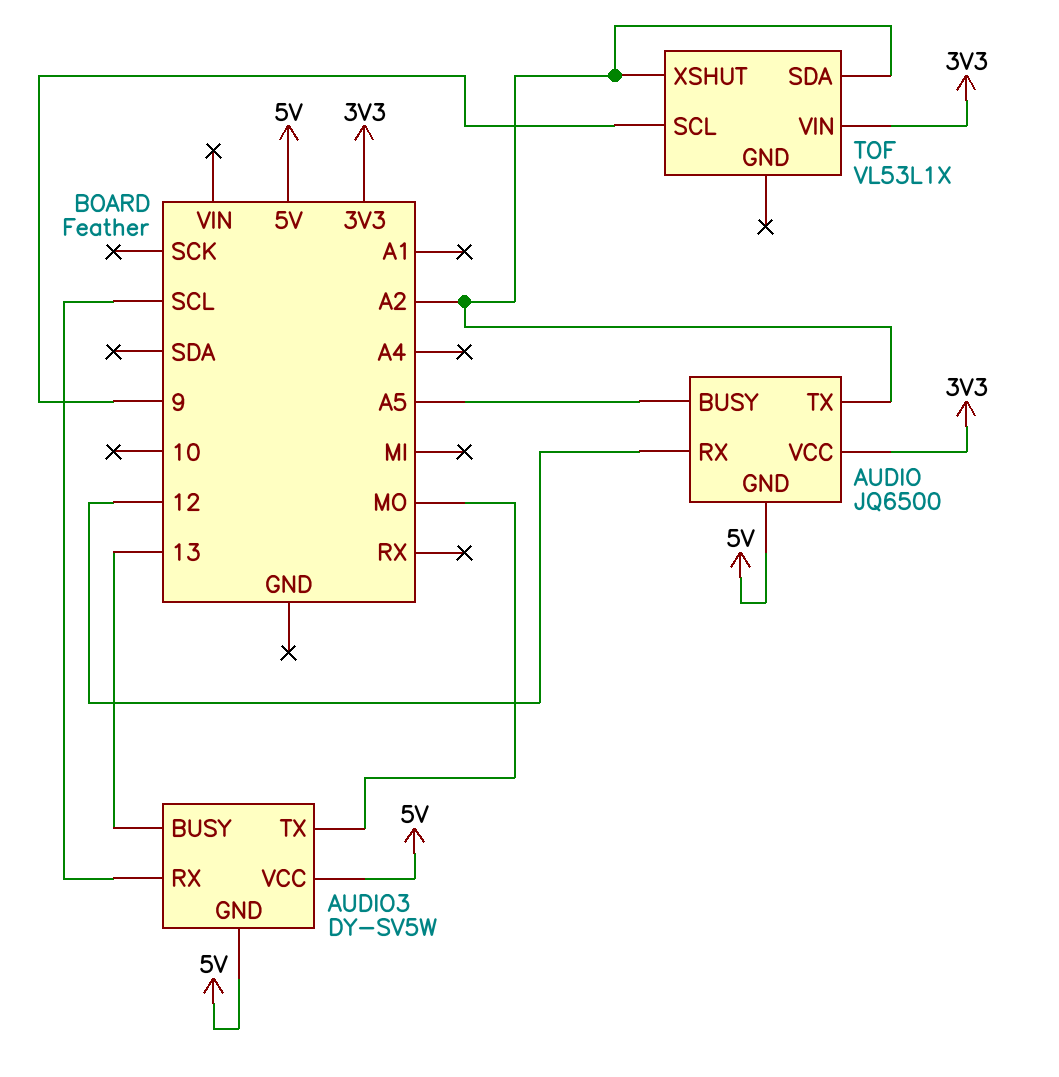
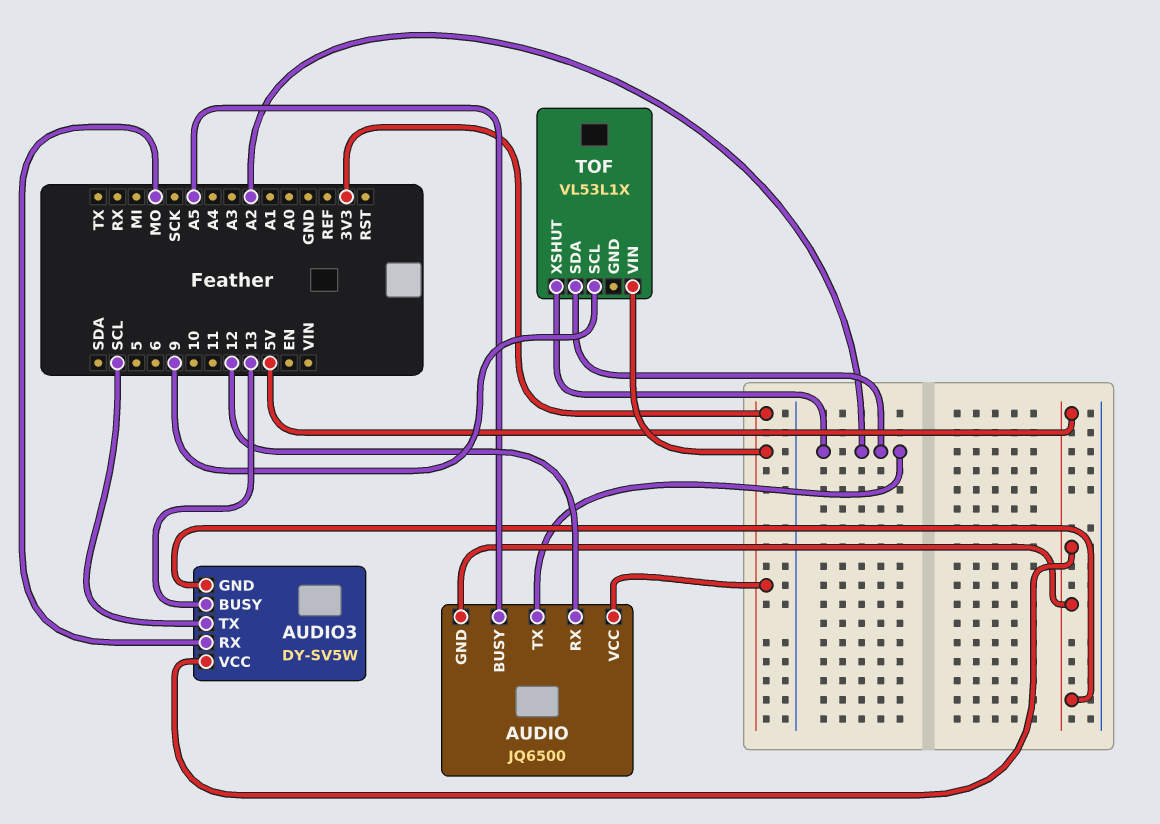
AUDIO3 pin RX: SCL -> MO
AUDIO3 pin TX: MO -> SCL

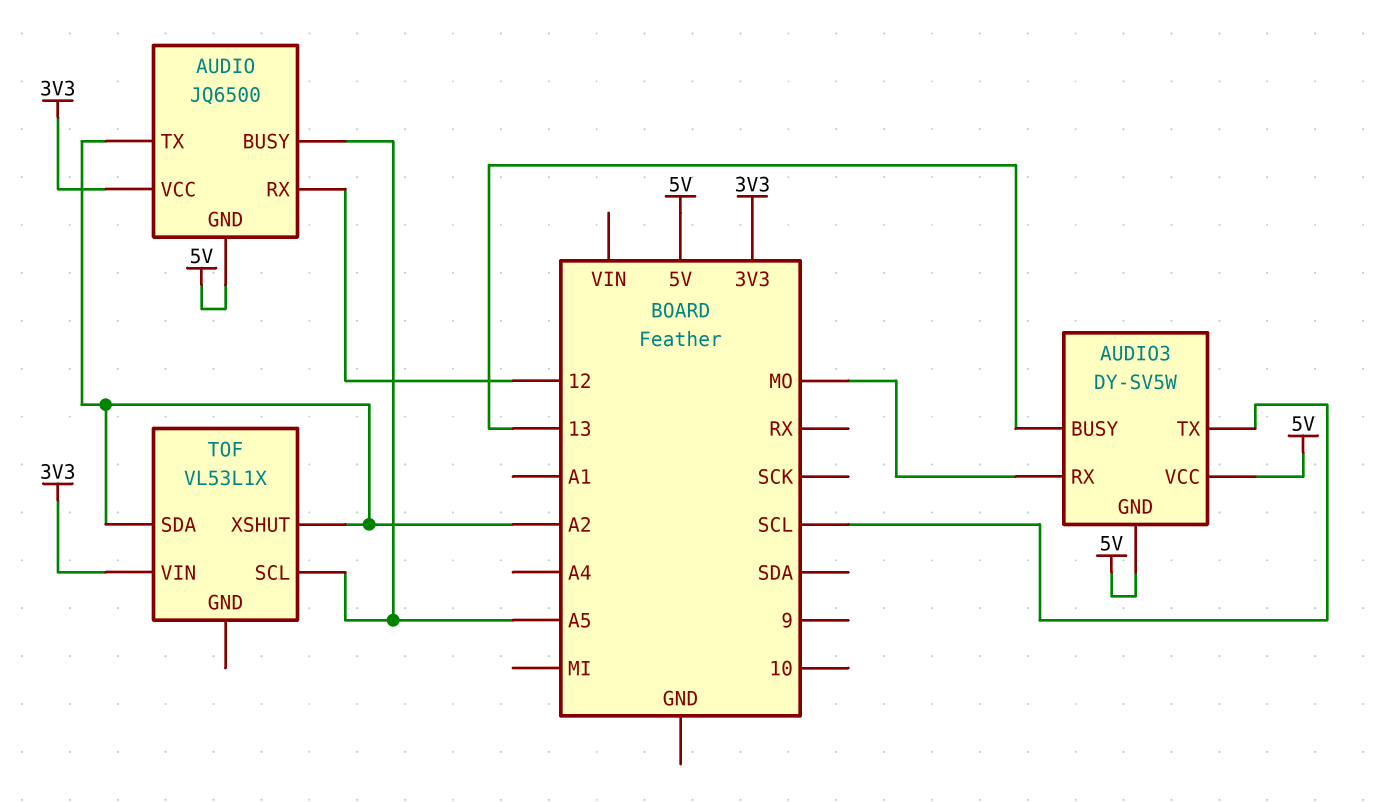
TOF pin SCL: 9 -> A5

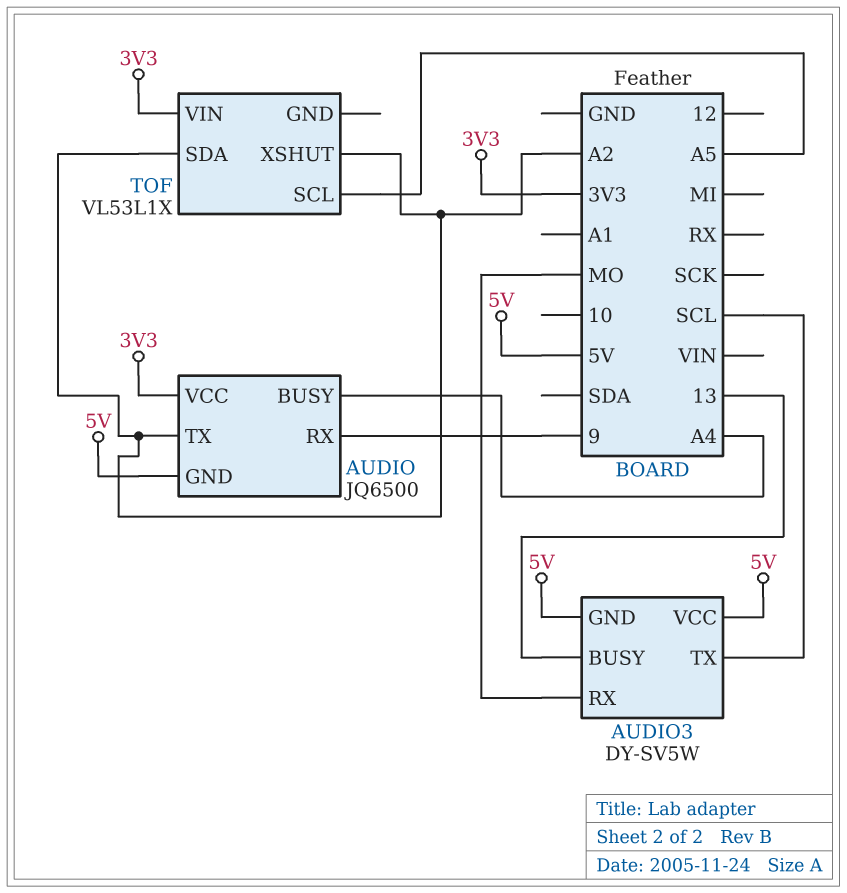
AUDIO pin BUSY: A5 -> A4
AUDIO pin RX: 12 -> 9

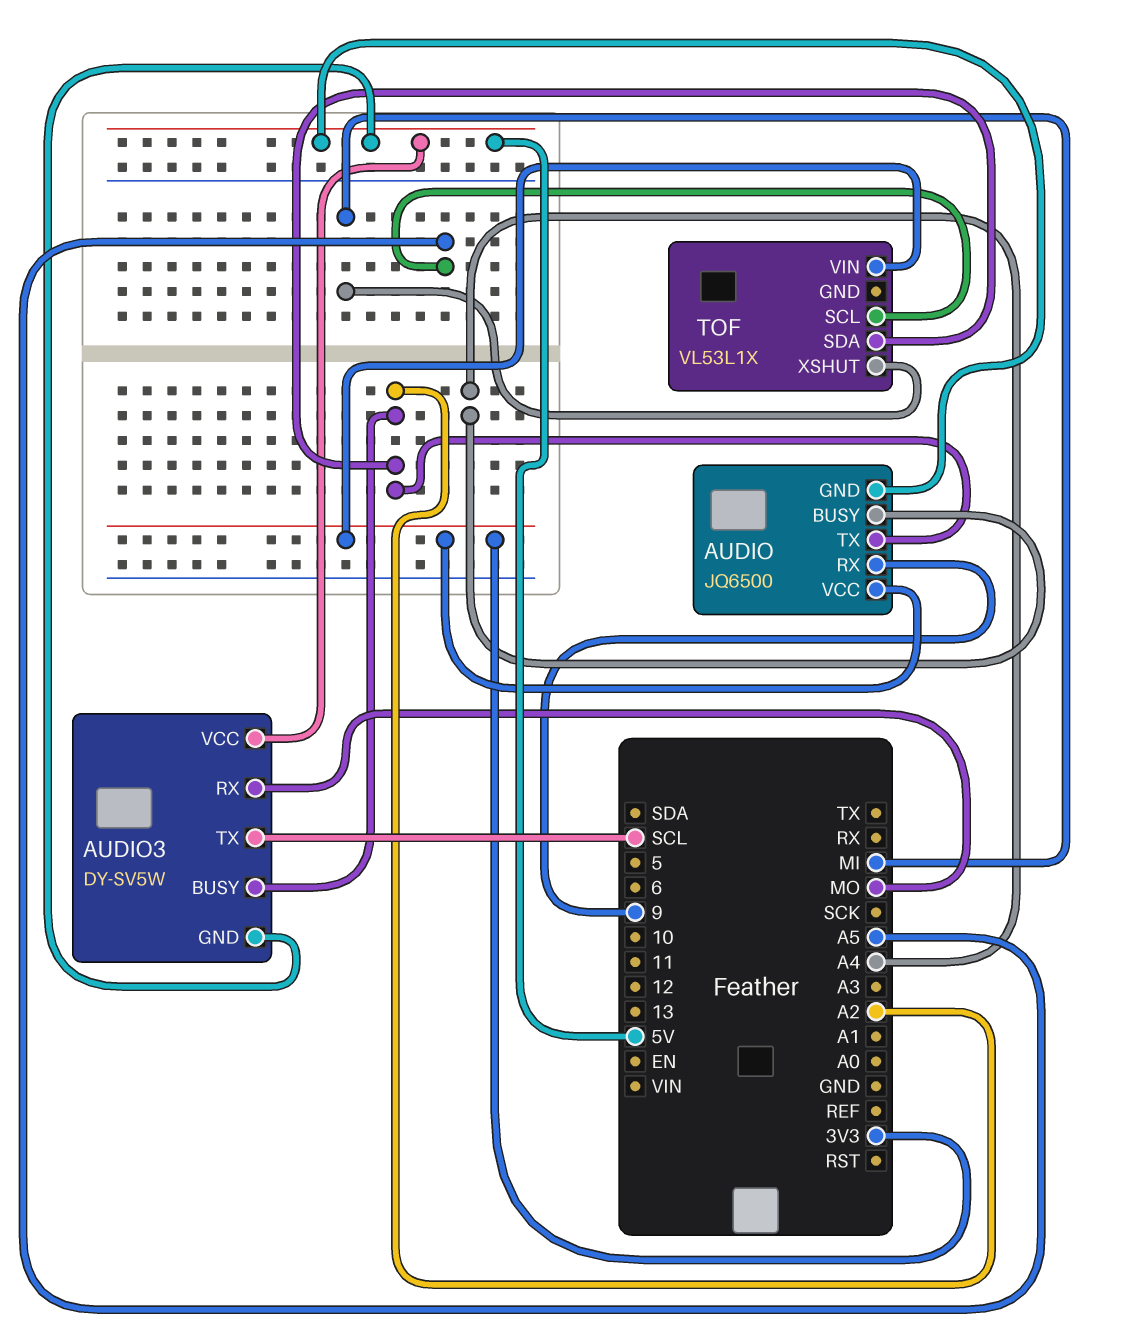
AUDIO3 pin BUSY: 13 -> A2
TOF pin XSHUT: A2 -> MI

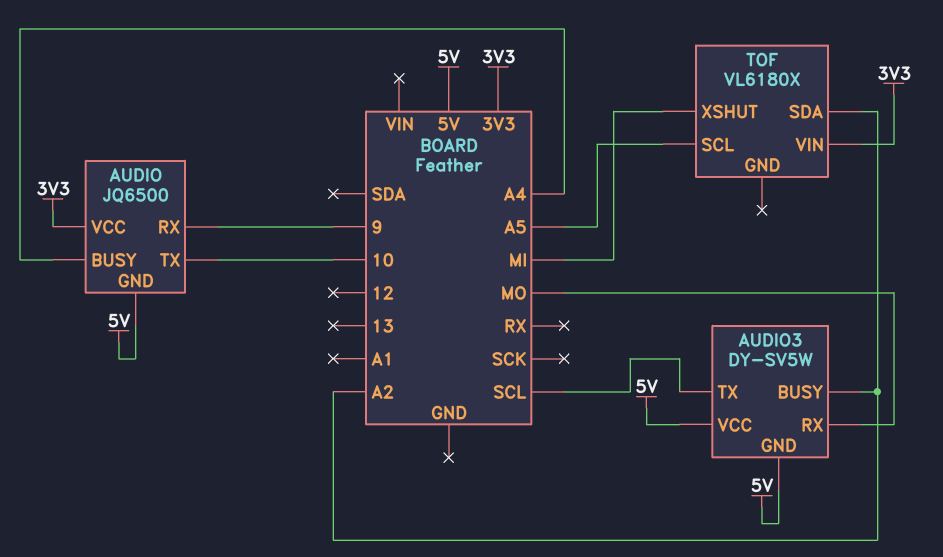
AUDIO pin TX: A2 -> 10
TOF: VL53L1X -> VL6180X

